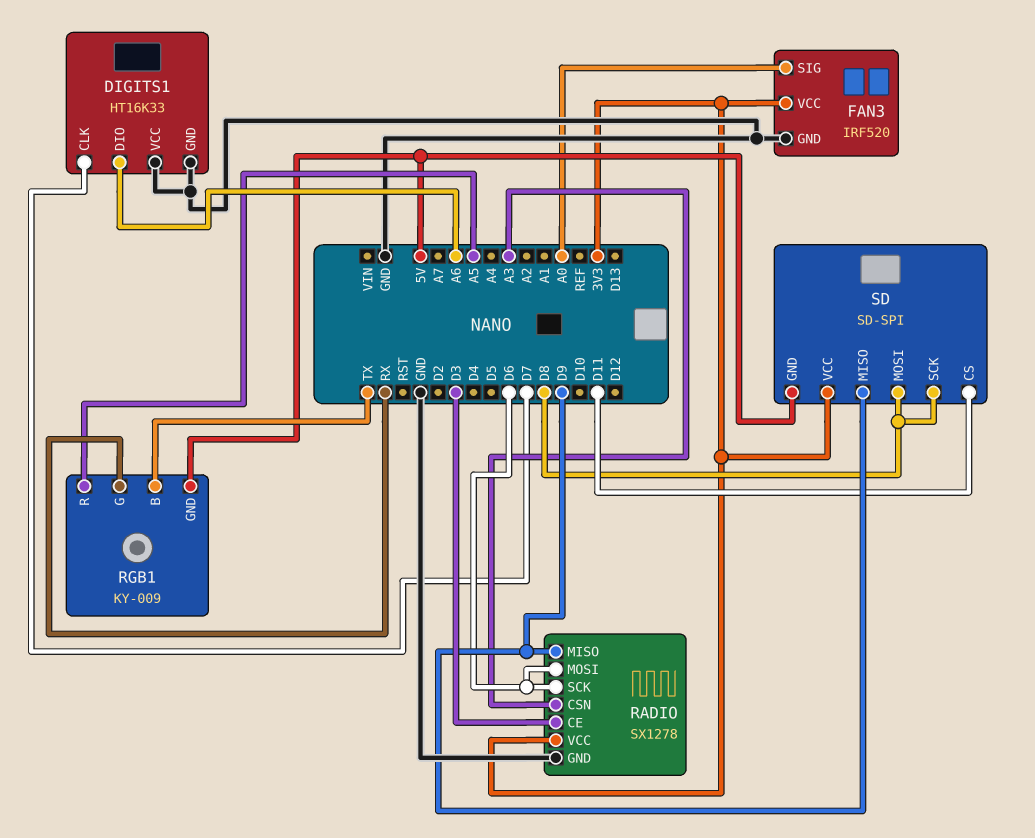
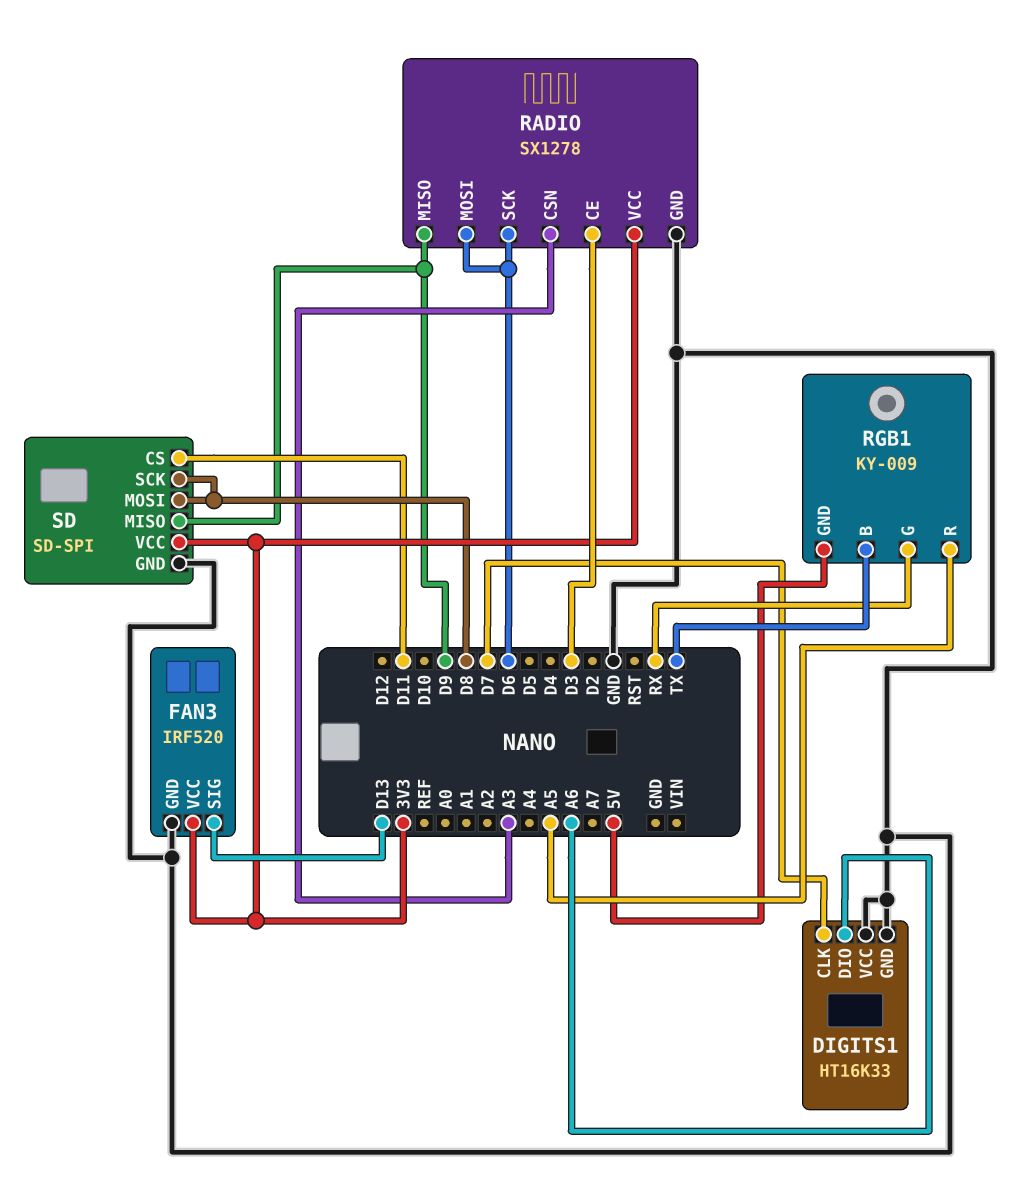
FAN3 pin SIG: A0 -> D13
SD pin GND: 5V -> GND

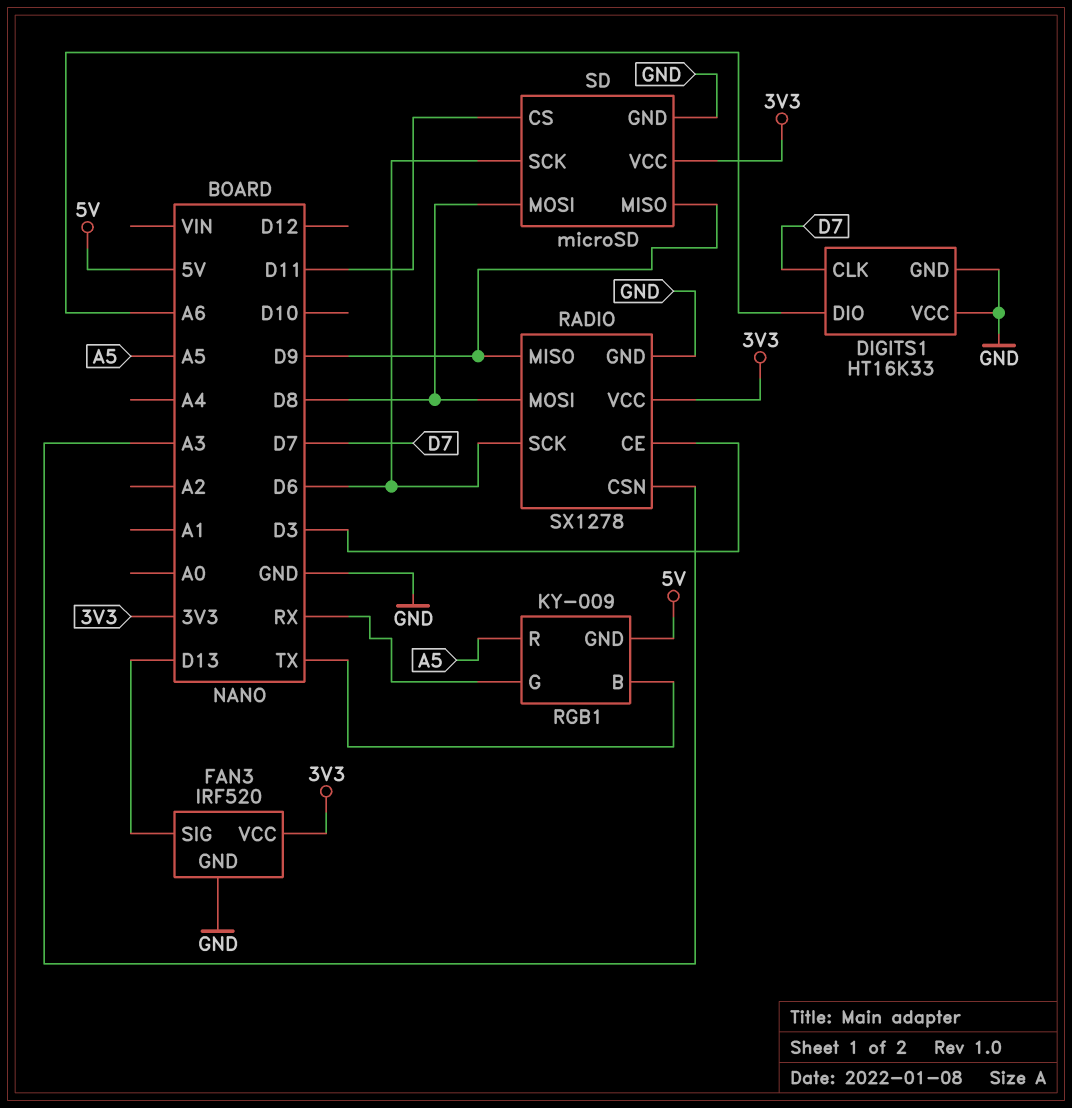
RADIO pin MOSI: D6 -> D8
SD: SD-SPI -> microSD
SD pin SCK: D8 -> D6

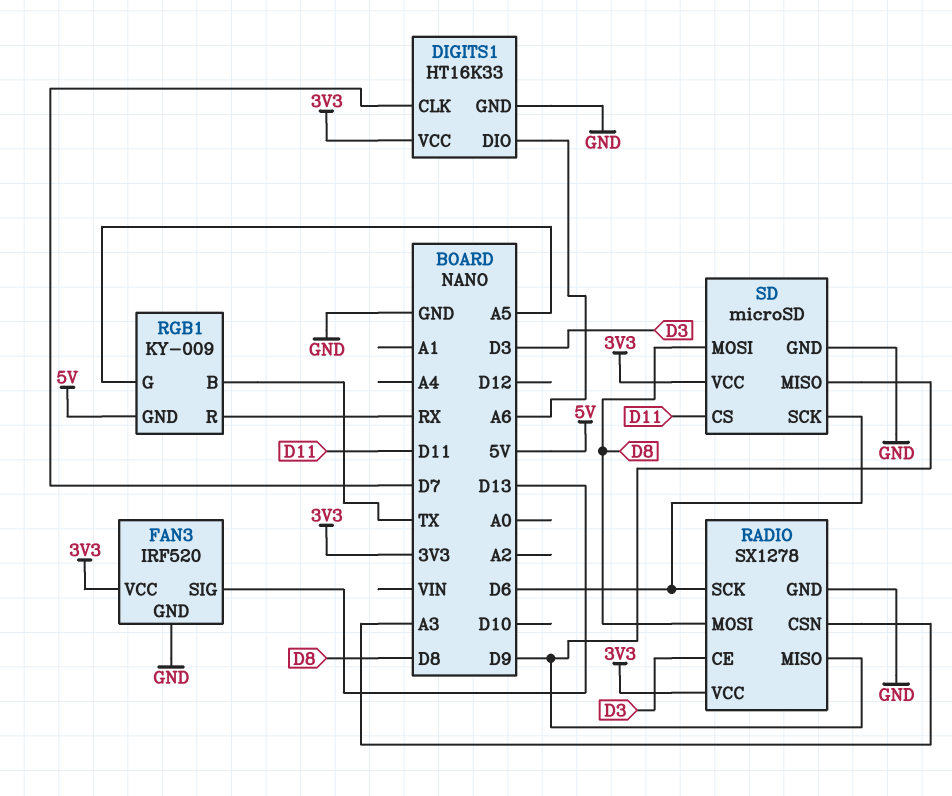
DIGITS1 pin VCC: GND -> 3V3
RGB1 pin G: RX -> A5
RGB1 pin R: A5 -> RX

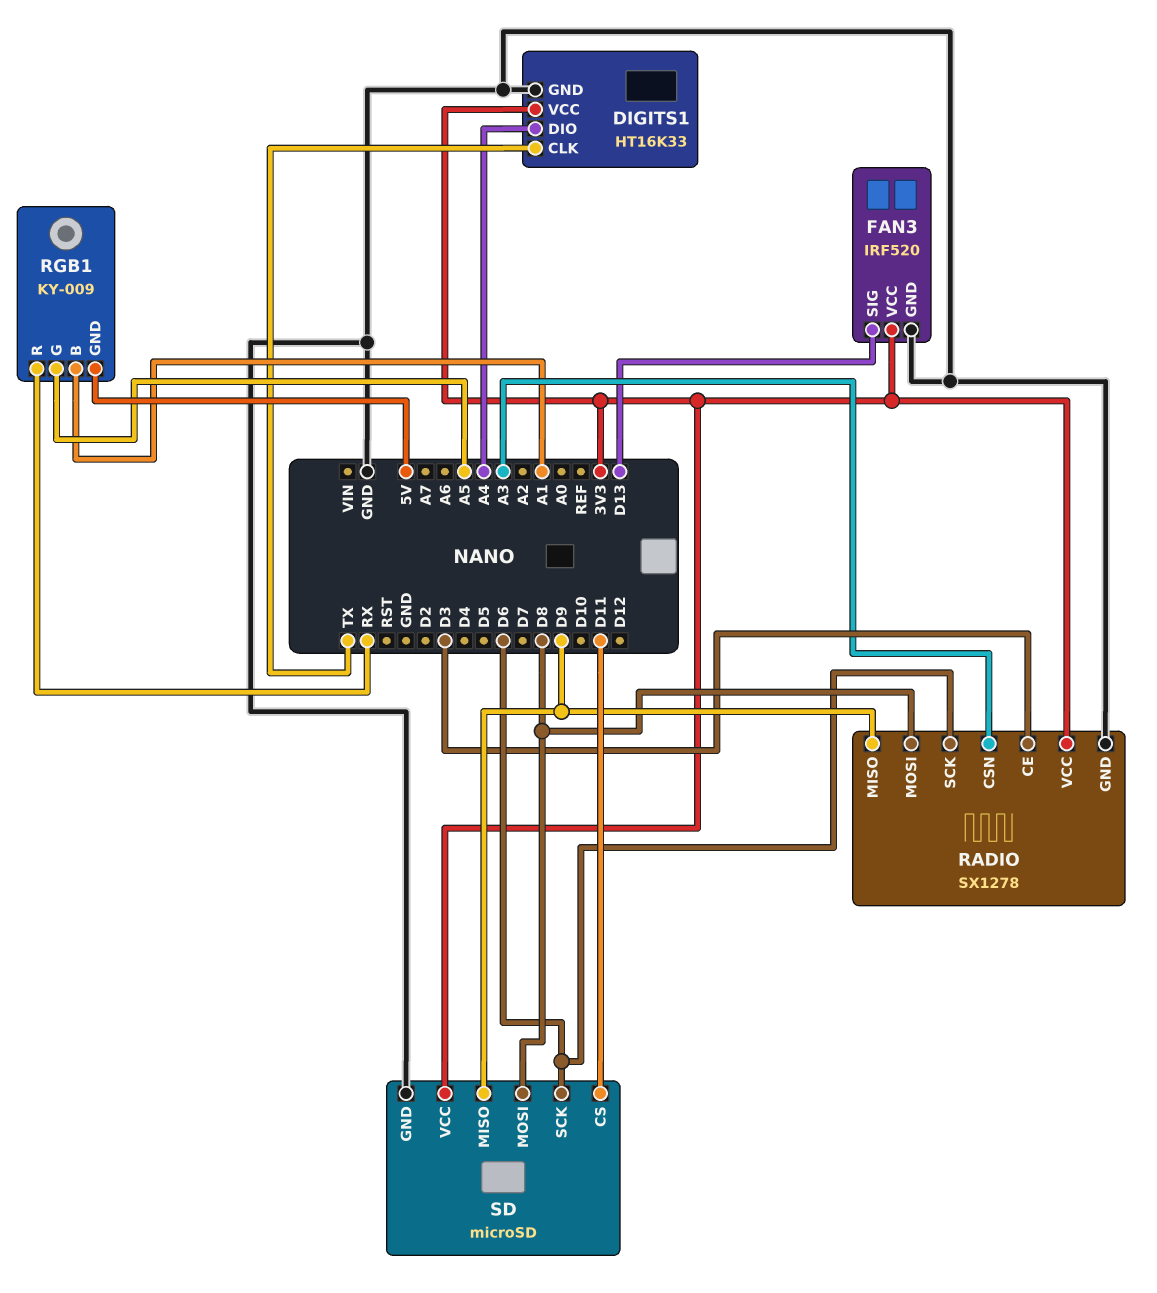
DIGITS1 pin CLK: D7 -> TX
DIGITS1 pin DIO: A6 -> A4
RGB1 pin B: TX -> A1

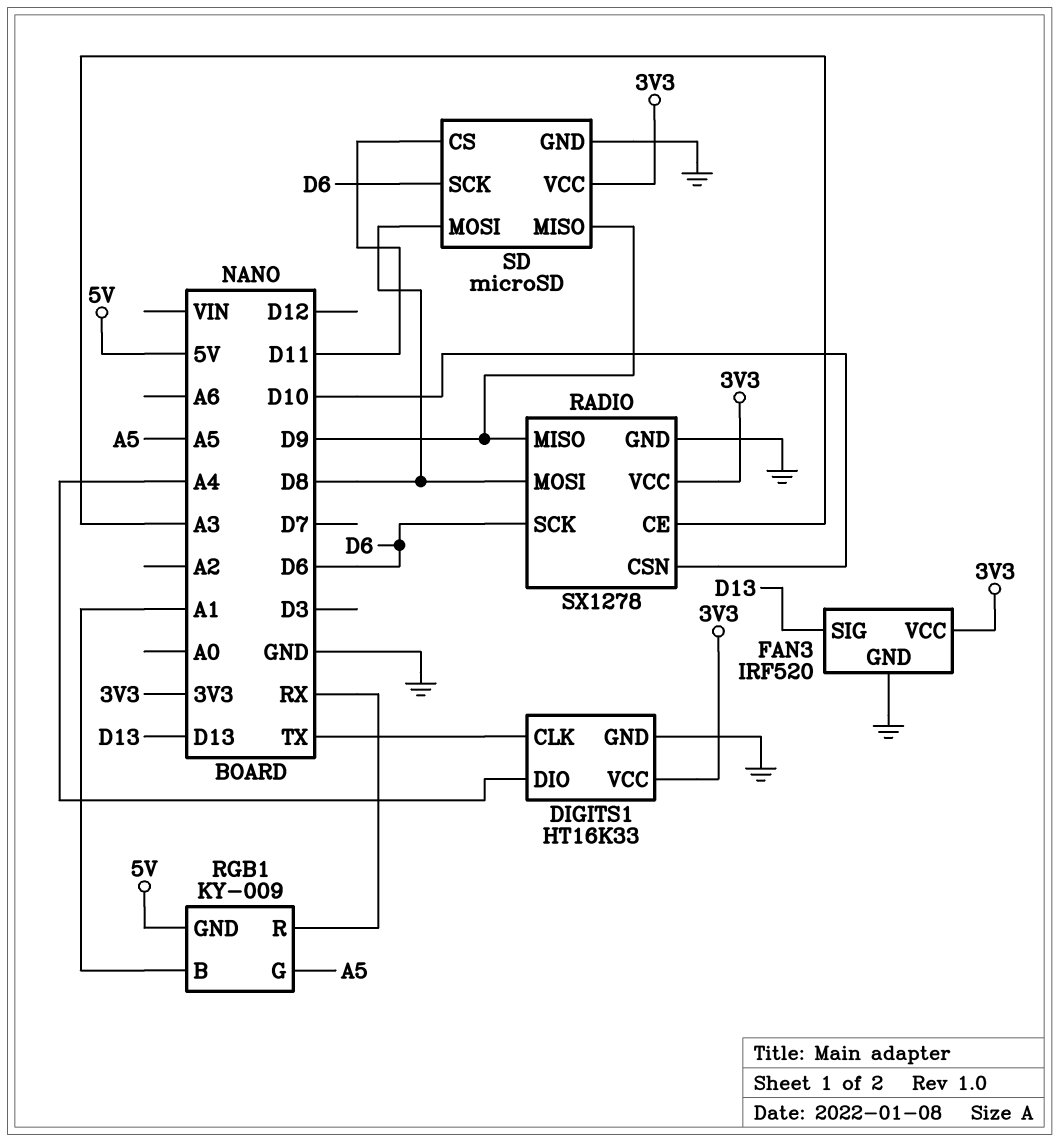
RADIO pin CE: D3 -> A3
RADIO pin CSN: A3 -> D10

